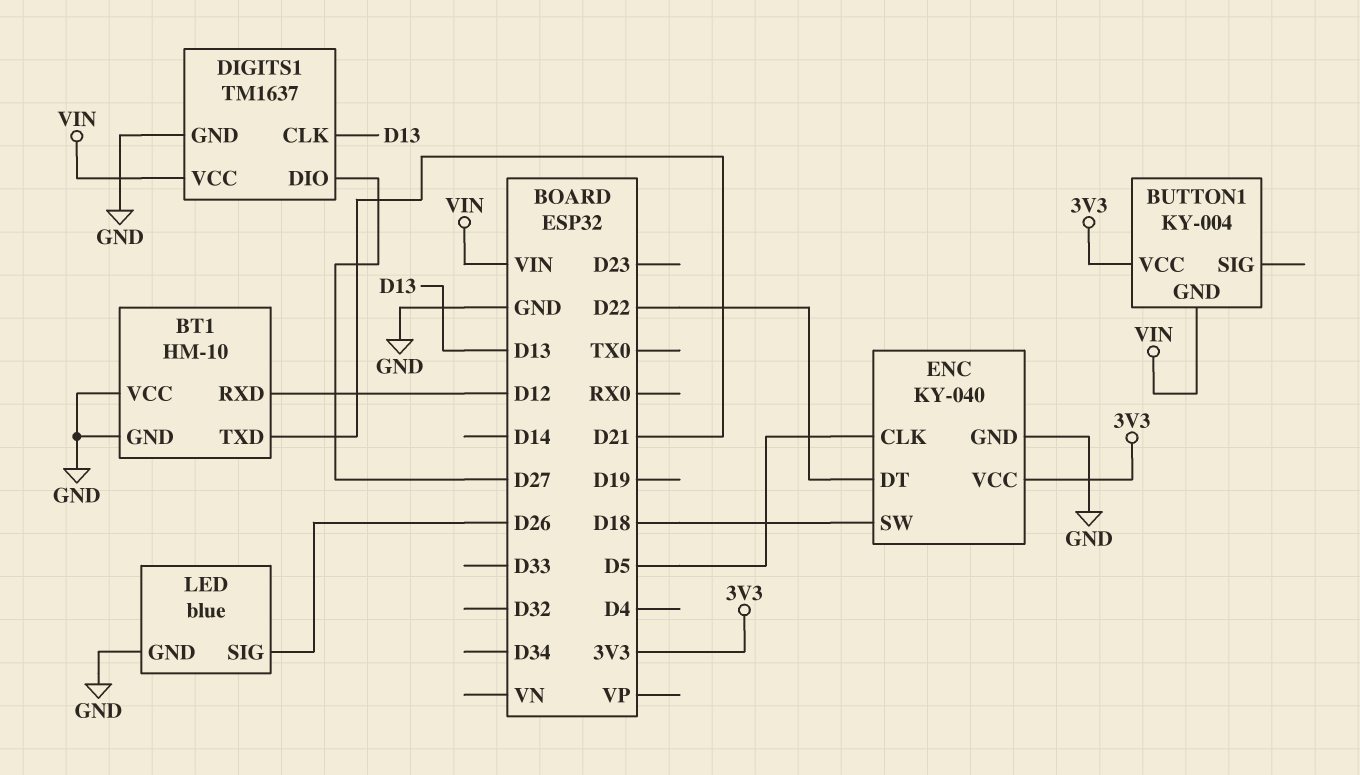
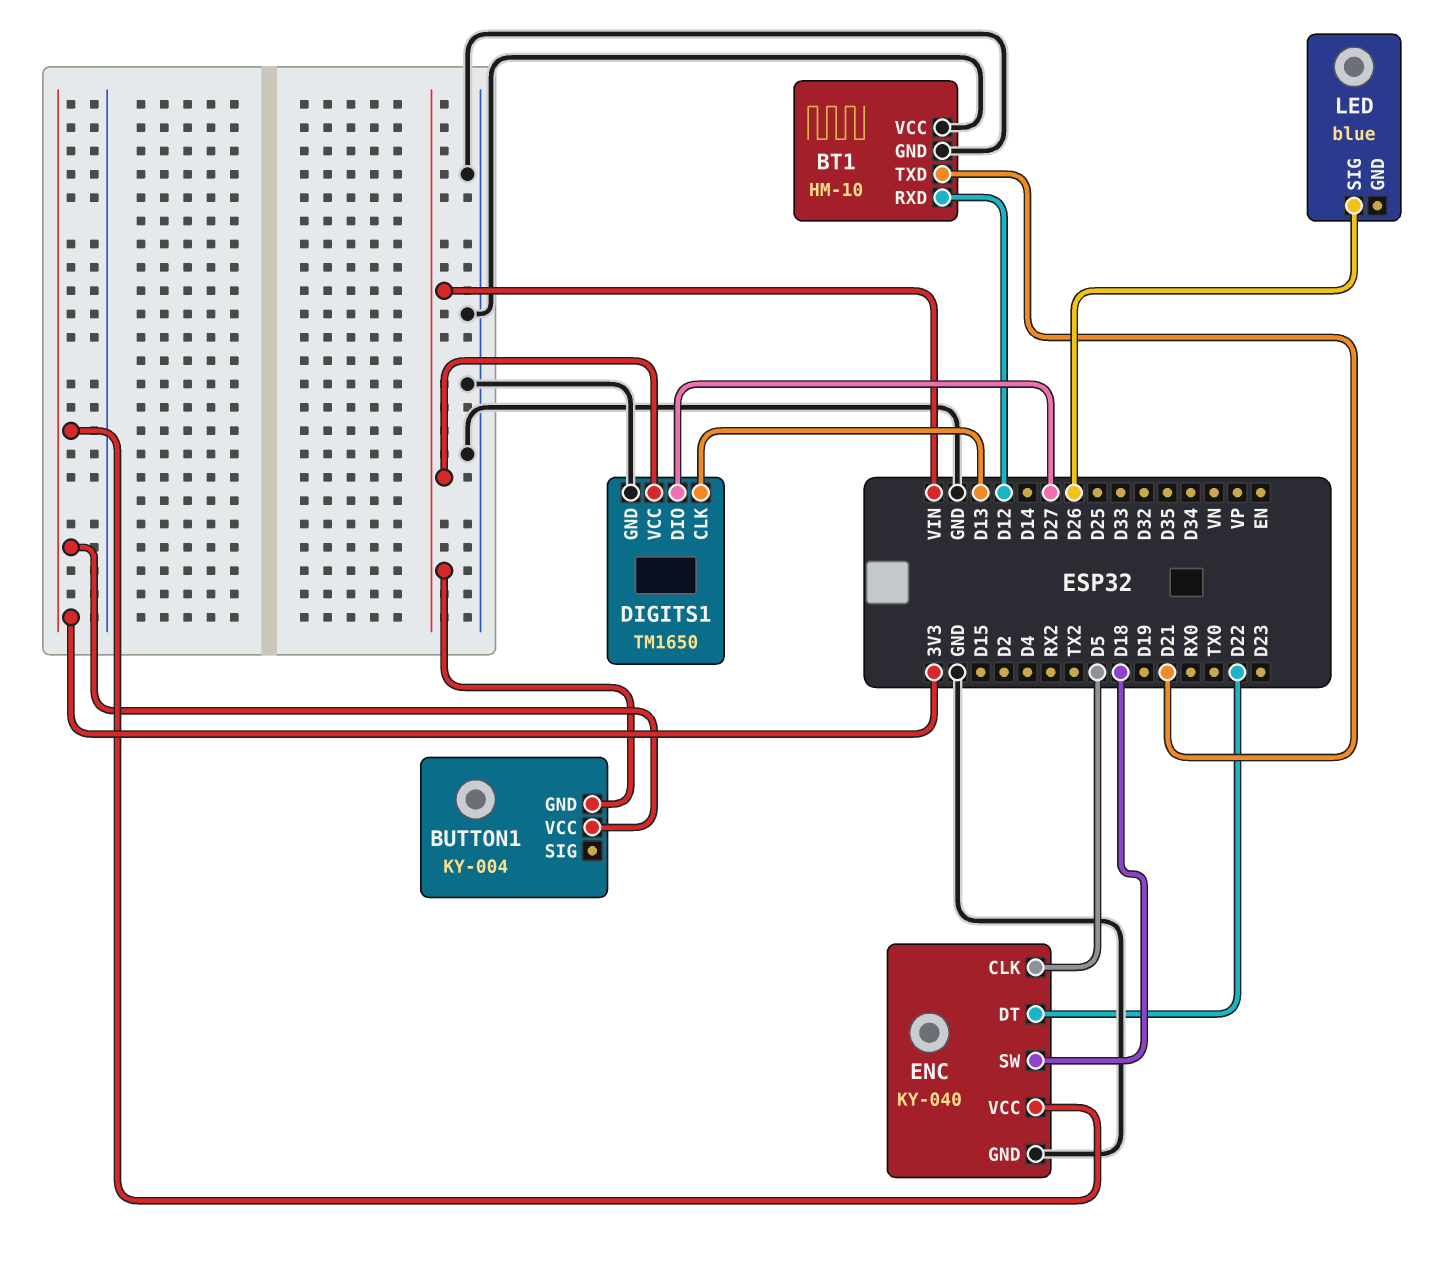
DIGITS1: TM1637 -> TM1650
LED pin GND: GND -> none

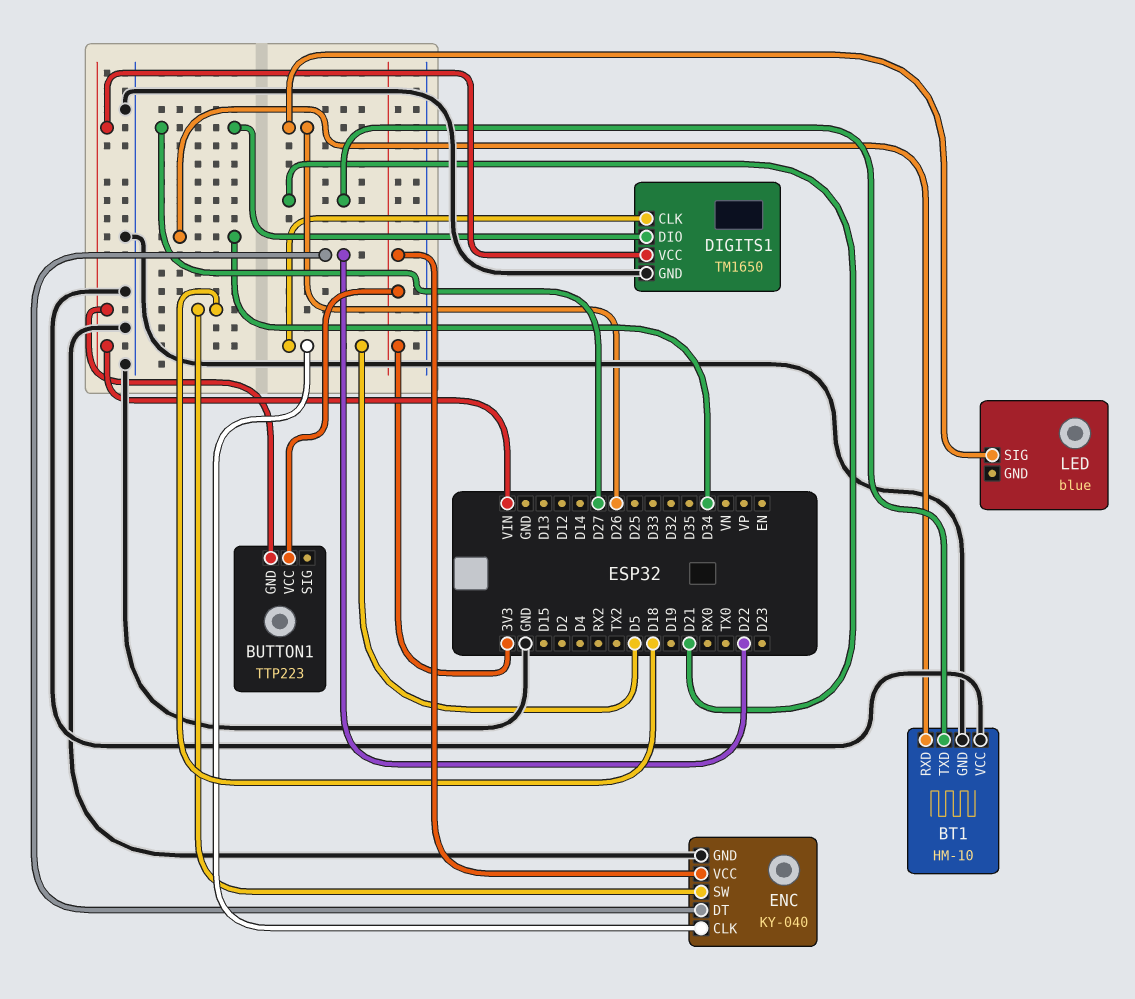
BT1 pin RXD: D12 -> D34
BUTTON1: KY-004 -> TTP223
DIGITS1 pin CLK: D13 -> D5

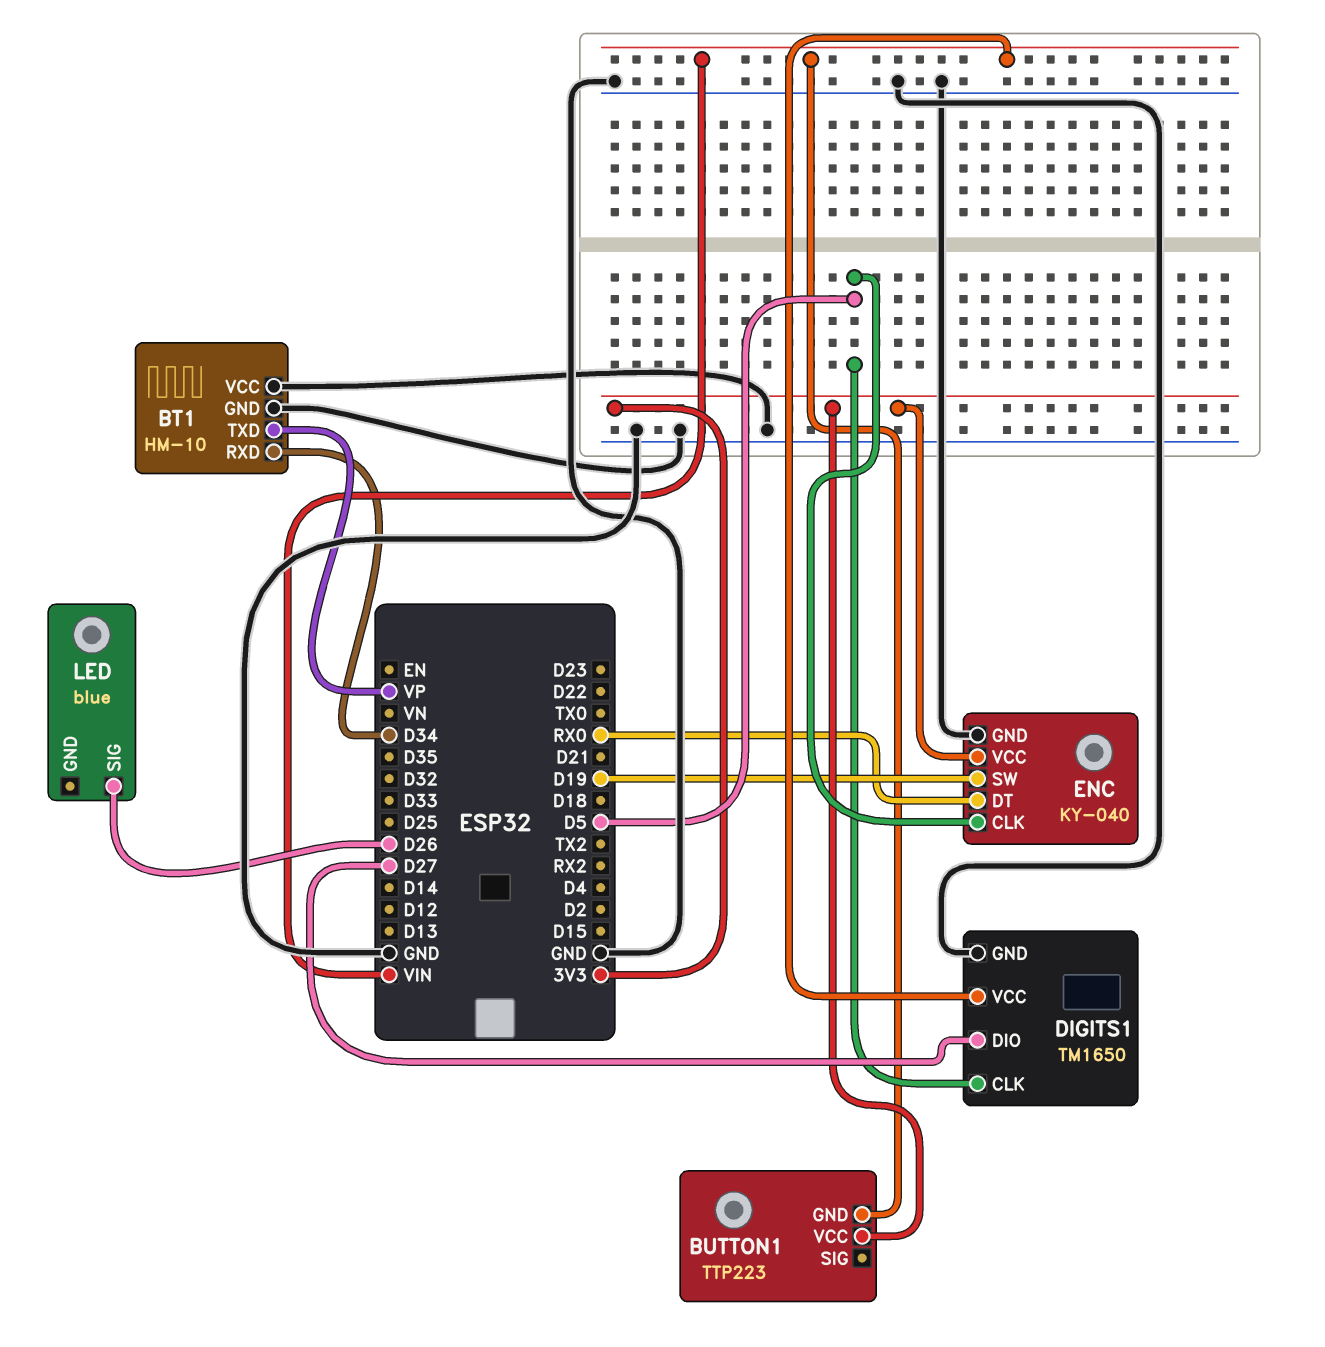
BT1 pin TXD: D21 -> VP
ENC pin DT: D22 -> RX0
ENC pin SW: D18 -> D19

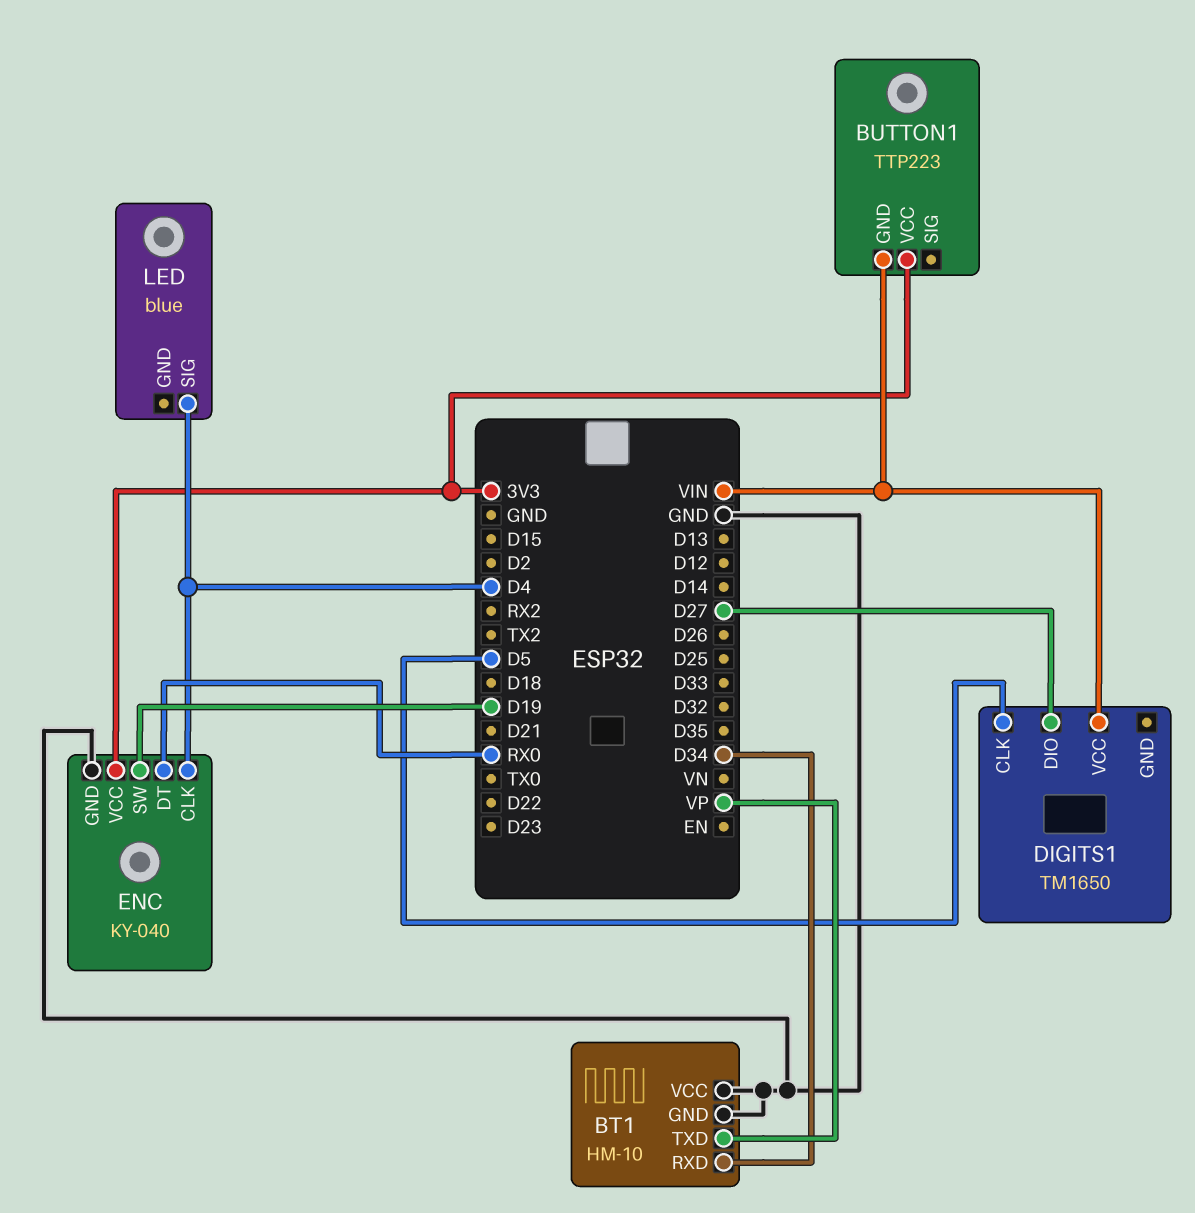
DIGITS1 pin GND: GND -> none
ENC pin CLK: D5 -> D4
LED pin SIG: D26 -> D4

